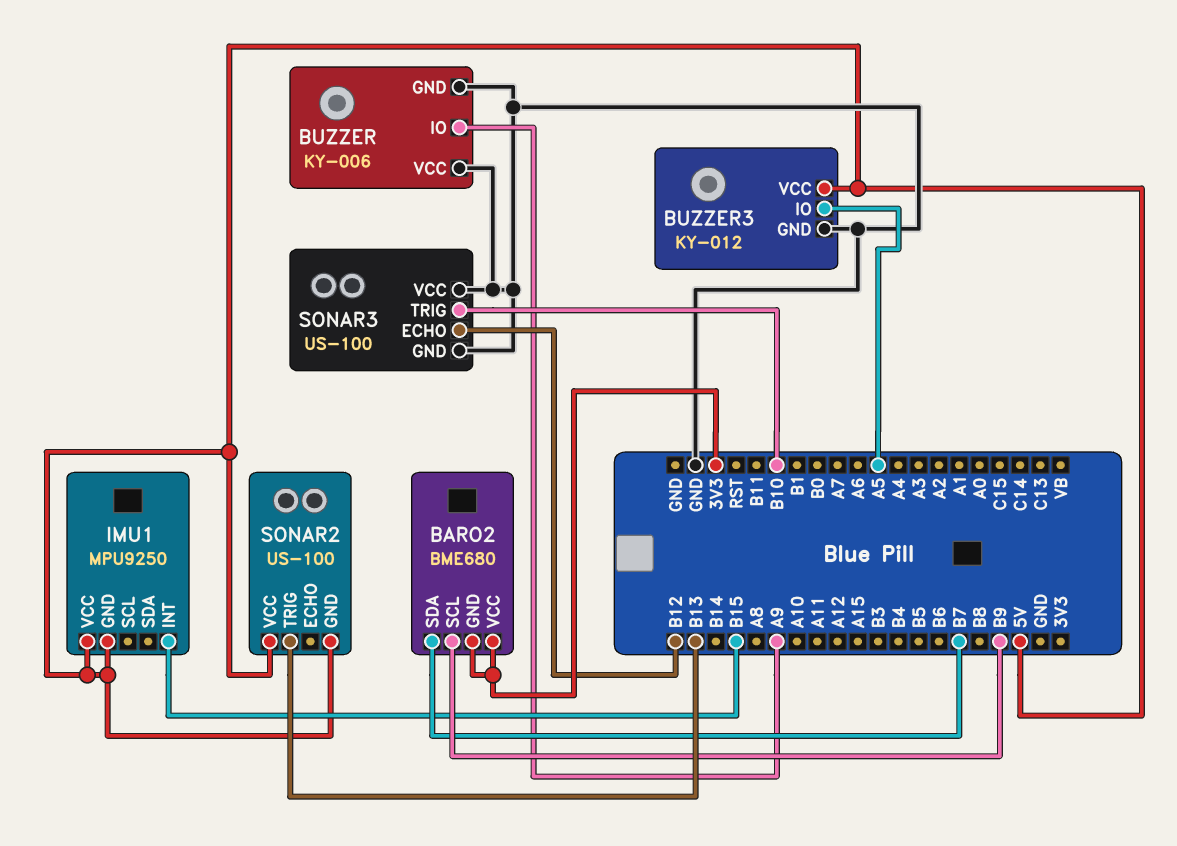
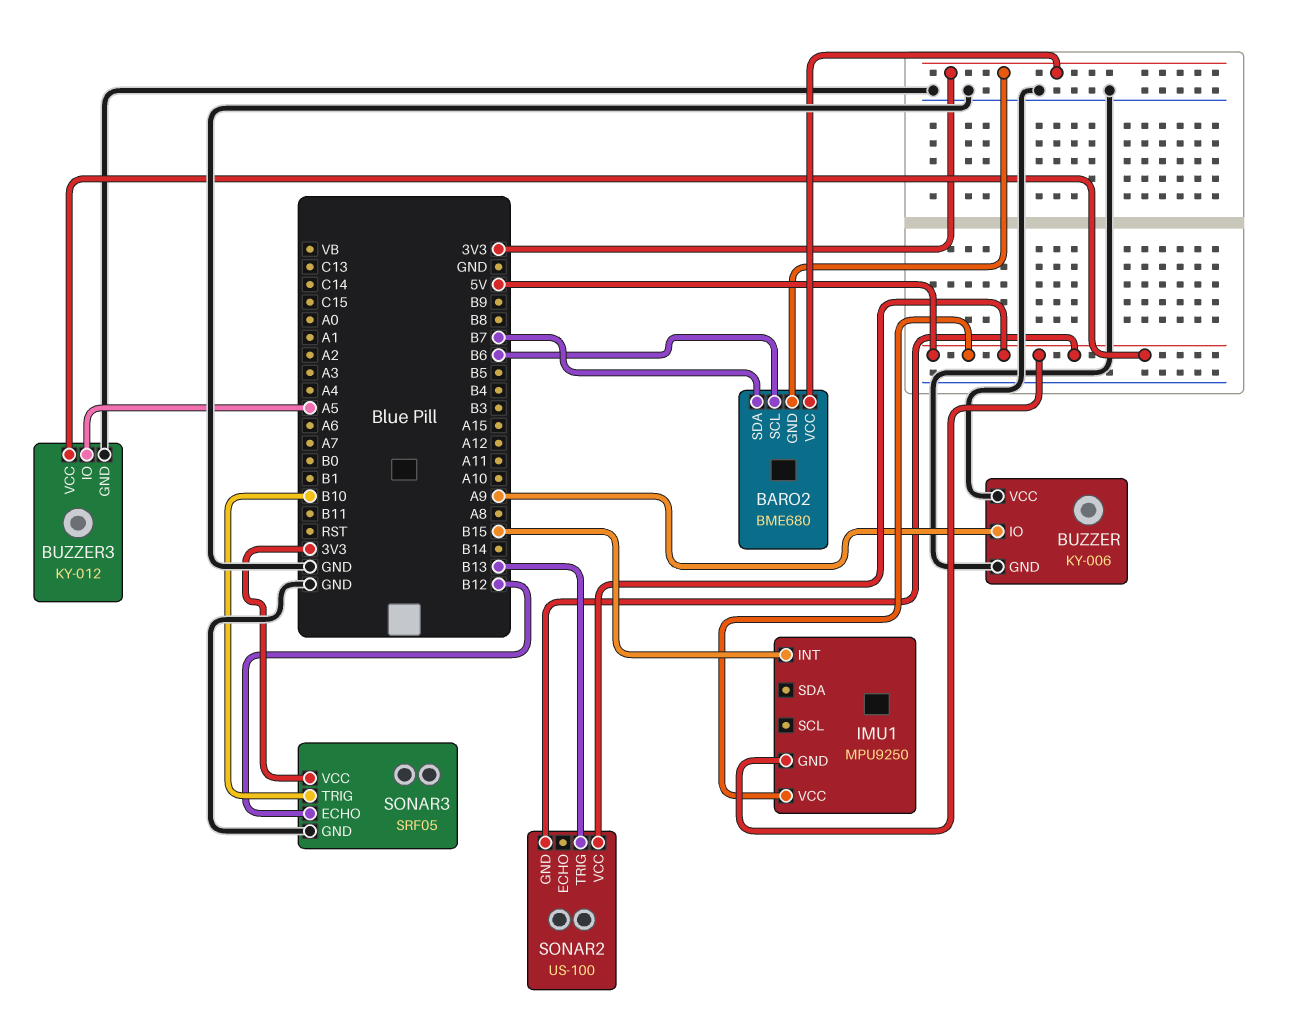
BARO2 pin SCL: B9 -> B6
SONAR3: US-100 -> SRF05
SONAR3 pin VCC: GND -> 3V3

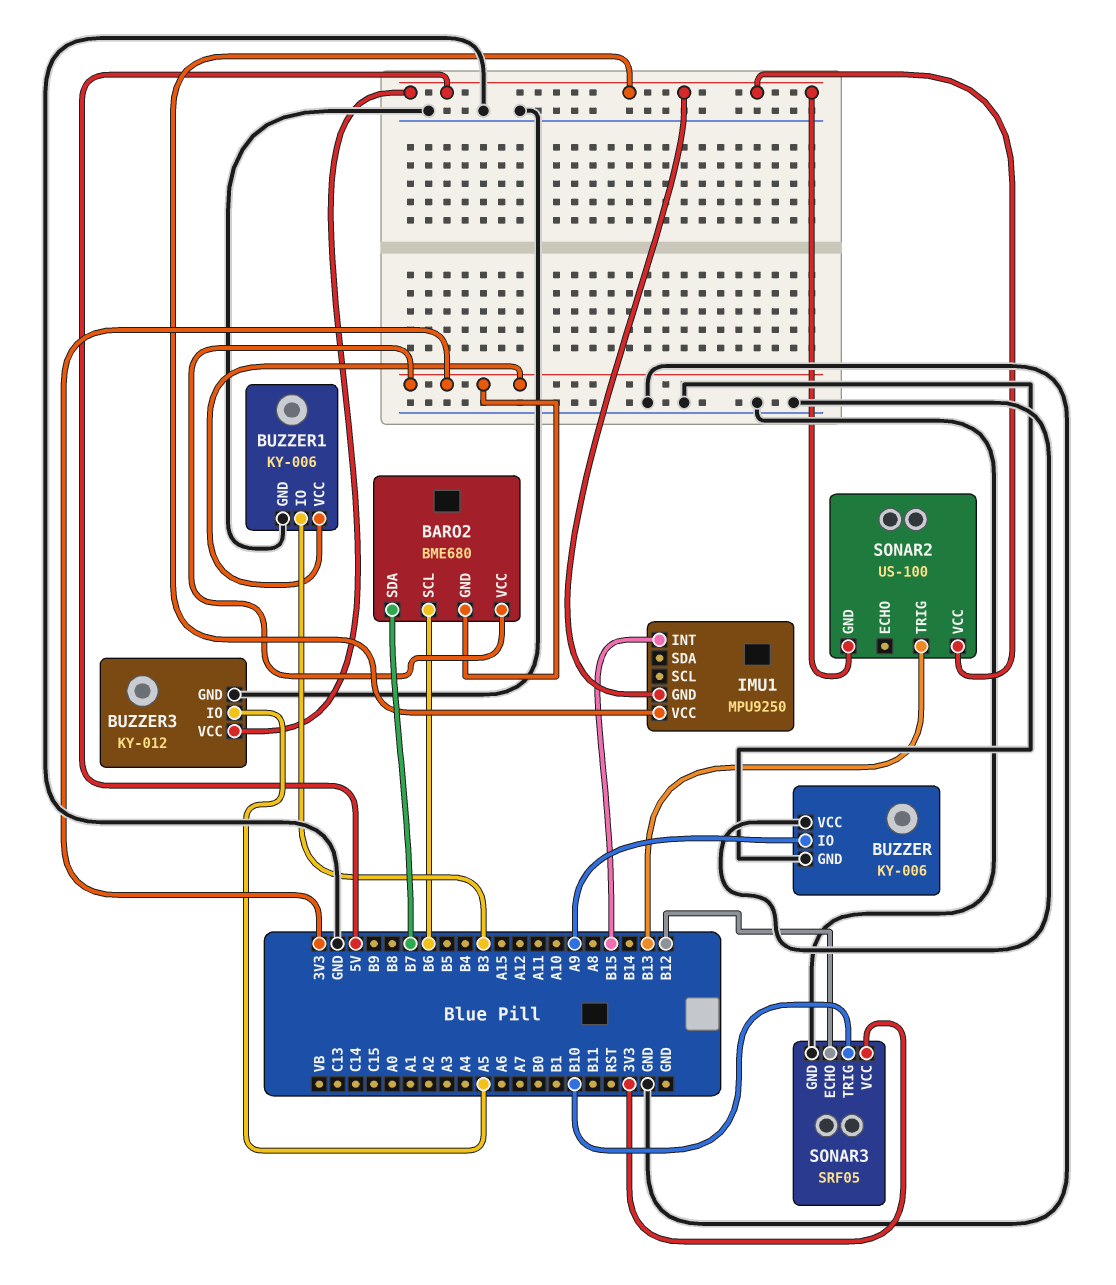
BUZZER1: none -> KY-006
BUZZER1 pin GND: none -> GND
BUZZER1 pin IO: none -> B3
BUZZER1 pin VCC: none -> 3V3

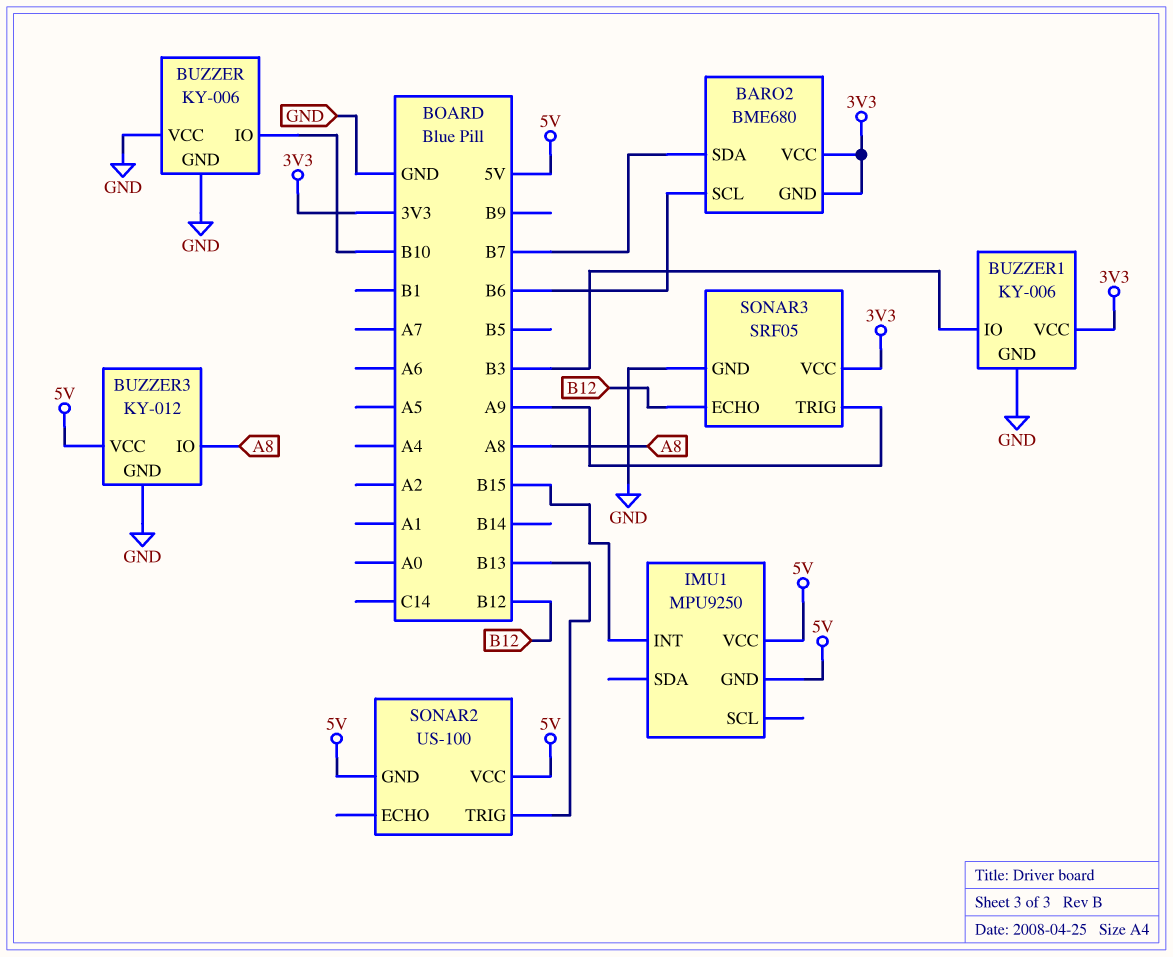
BUZZER pin IO: A9 -> B10
BUZZER3 pin IO: A5 -> A8
SONAR3 pin TRIG: B10 -> A9

